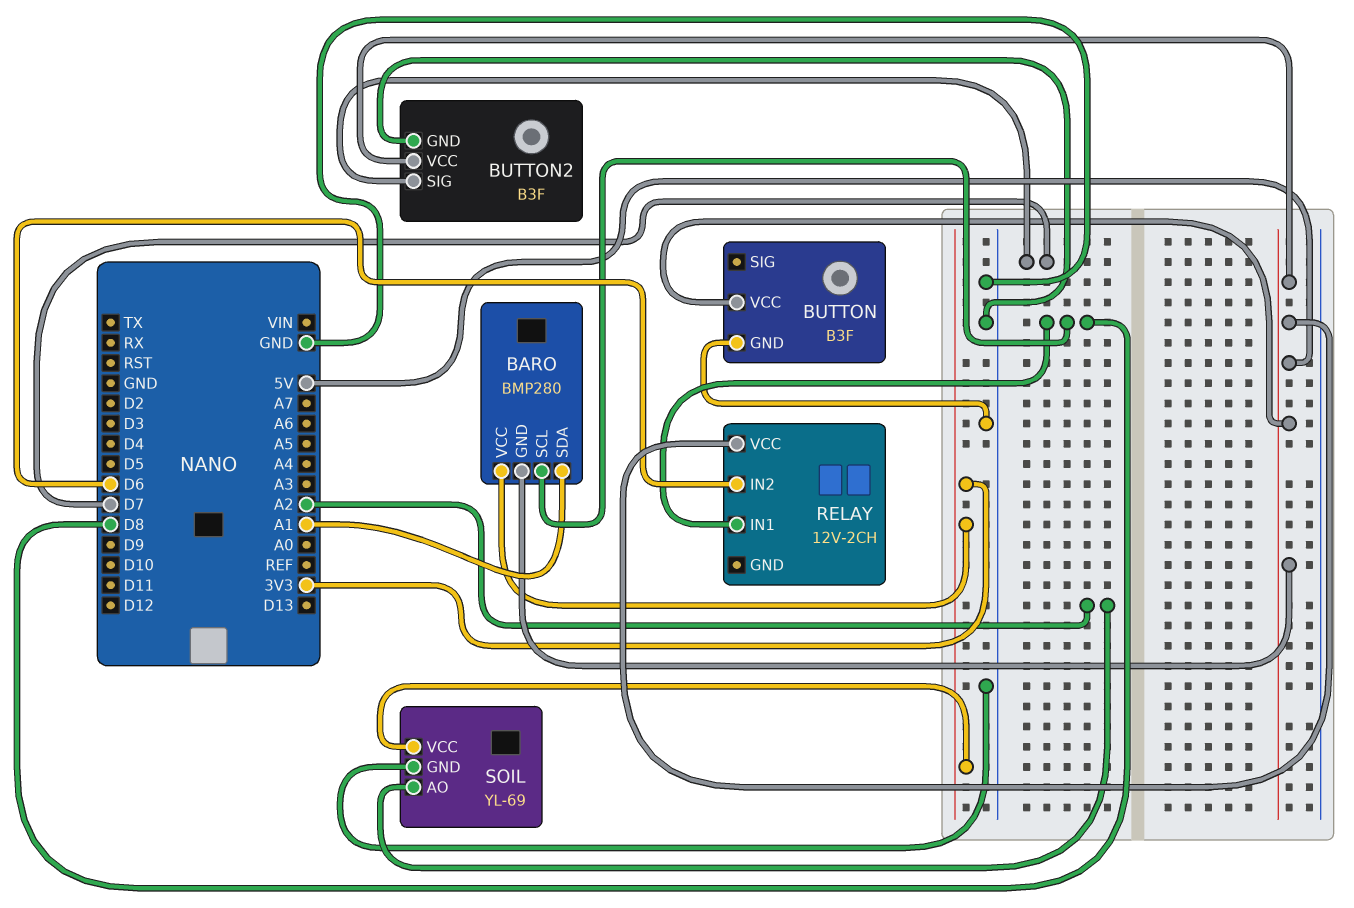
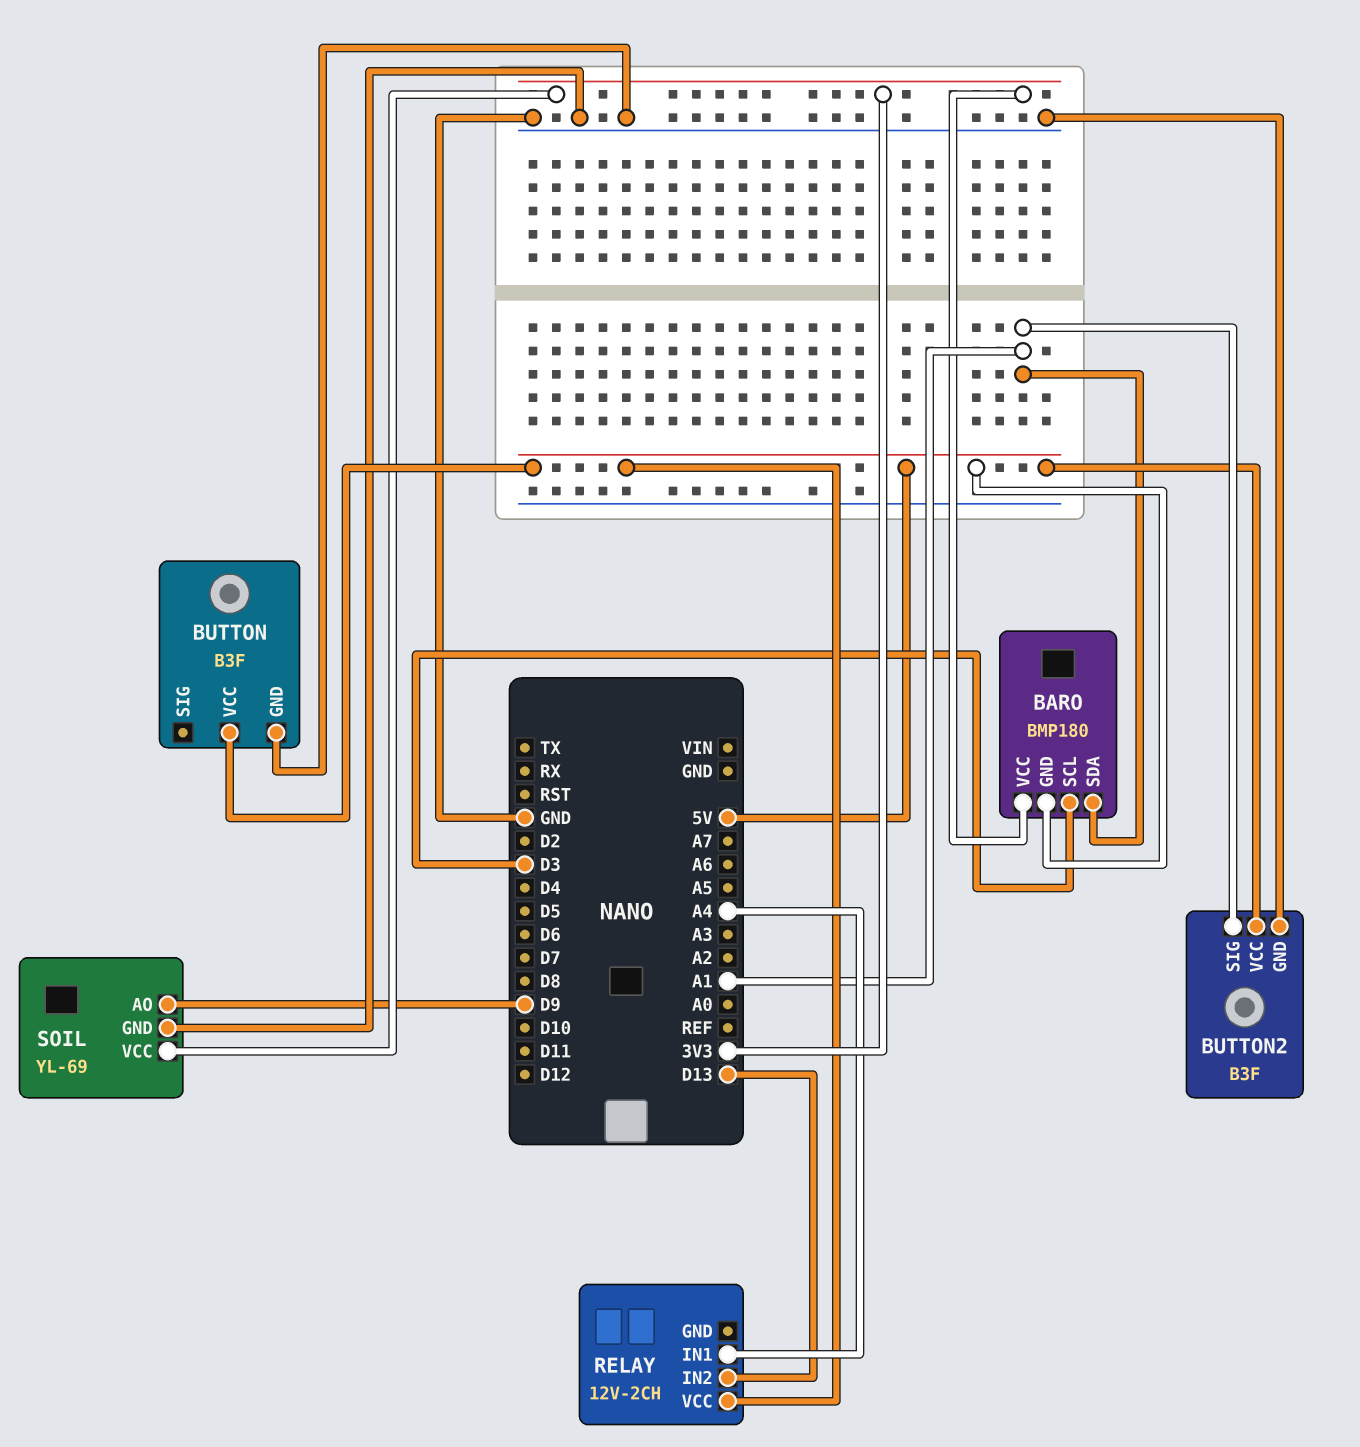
BARO: BMP280 -> BMP180
BARO pin SCL: D8 -> D3
BUTTON2 pin SIG: D7 -> A1
RELAY pin IN1: D8 -> A4
RELAY pin IN2: D6 -> D13
SOIL pin AO: A2 -> D9

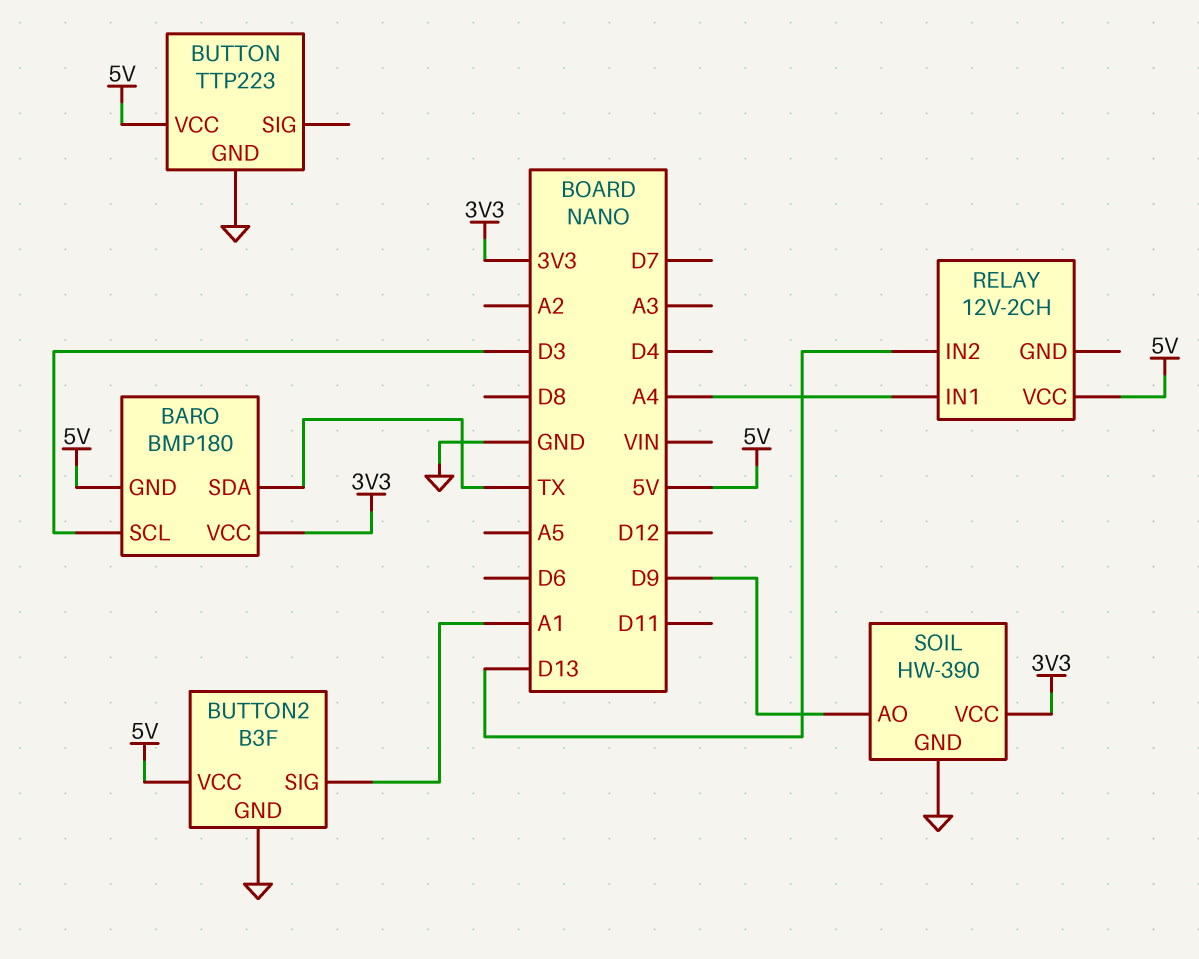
BARO pin SDA: A1 -> TX
BUTTON: B3F -> TTP223
SOIL: YL-69 -> HW-390

